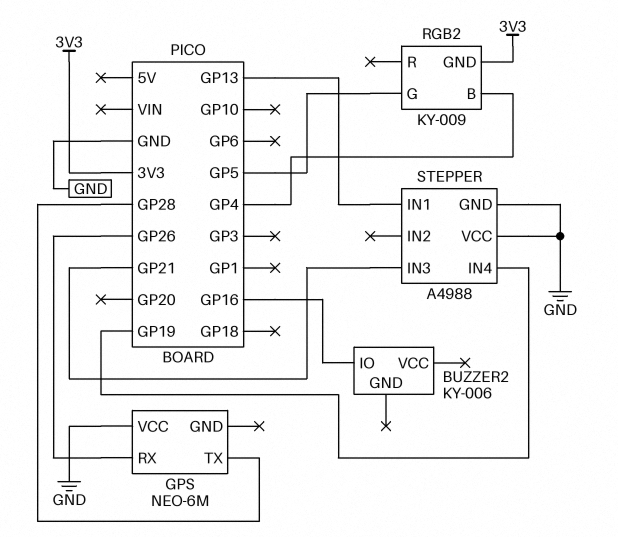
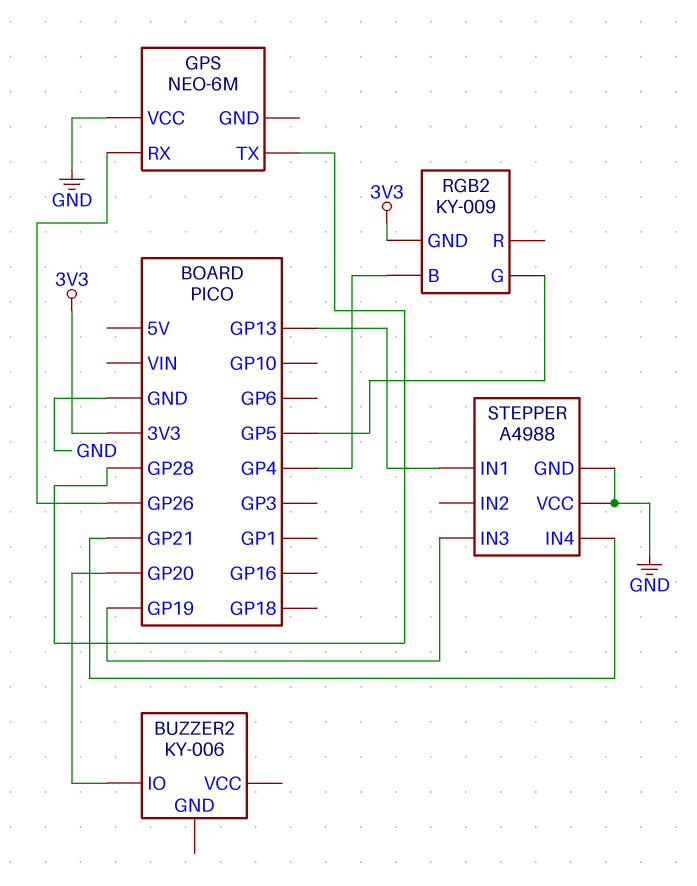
BUZZER2 pin IO: GP16 -> GP20
STEPPER pin IN3: GP21 -> GP19
STEPPER pin IN4: GP19 -> GP21

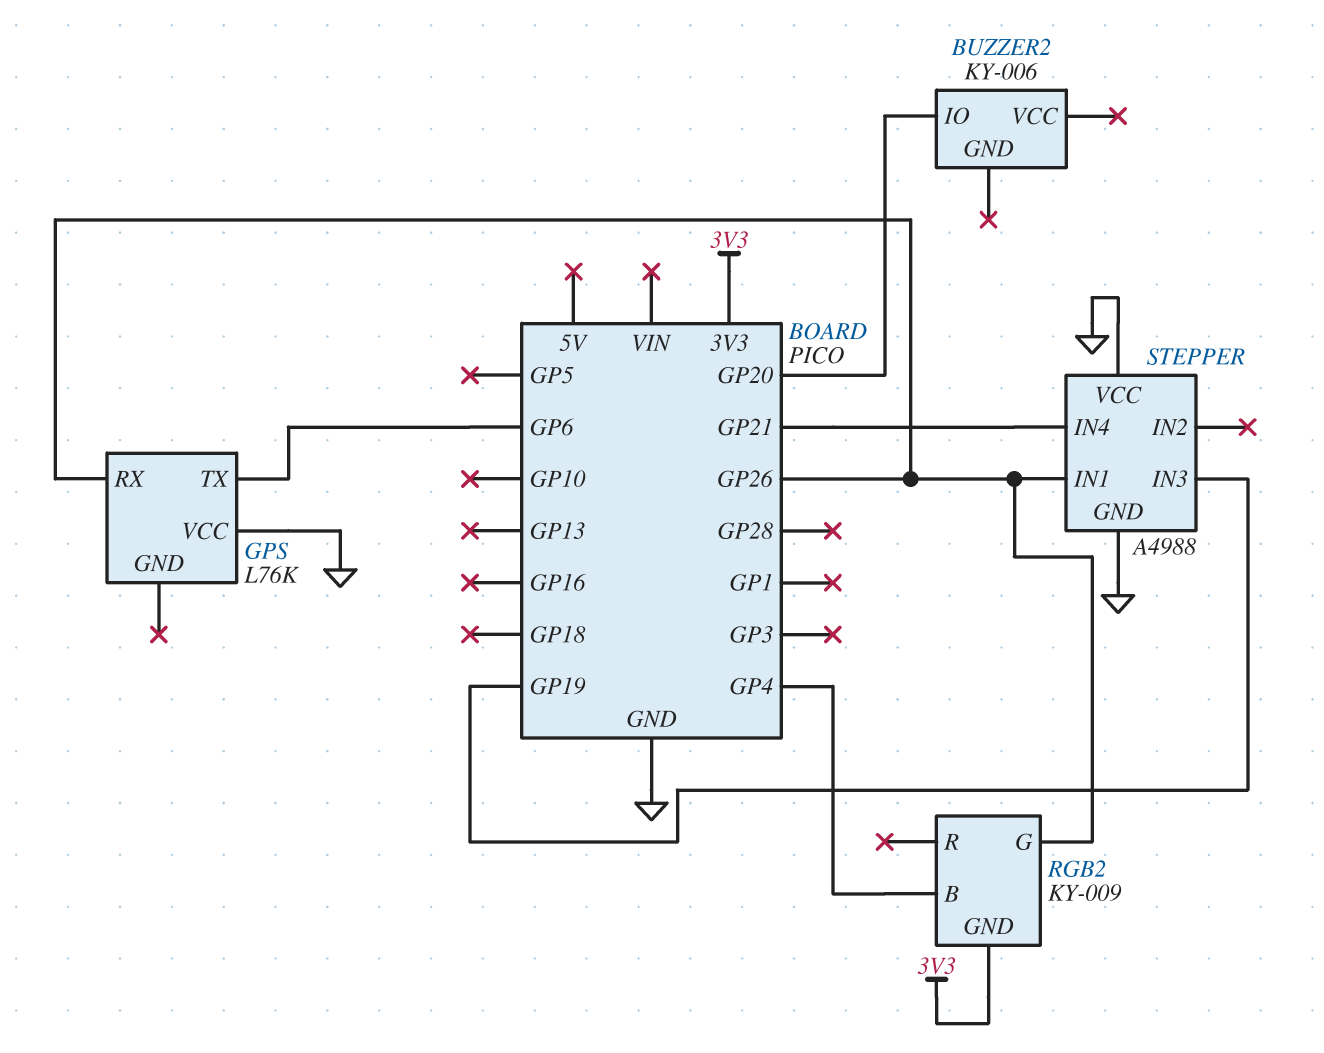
GPS: NEO-6M -> L76K
GPS pin TX: GP28 -> GP6
RGB2 pin G: GP5 -> GP26
STEPPER pin IN1: GP13 -> GP26

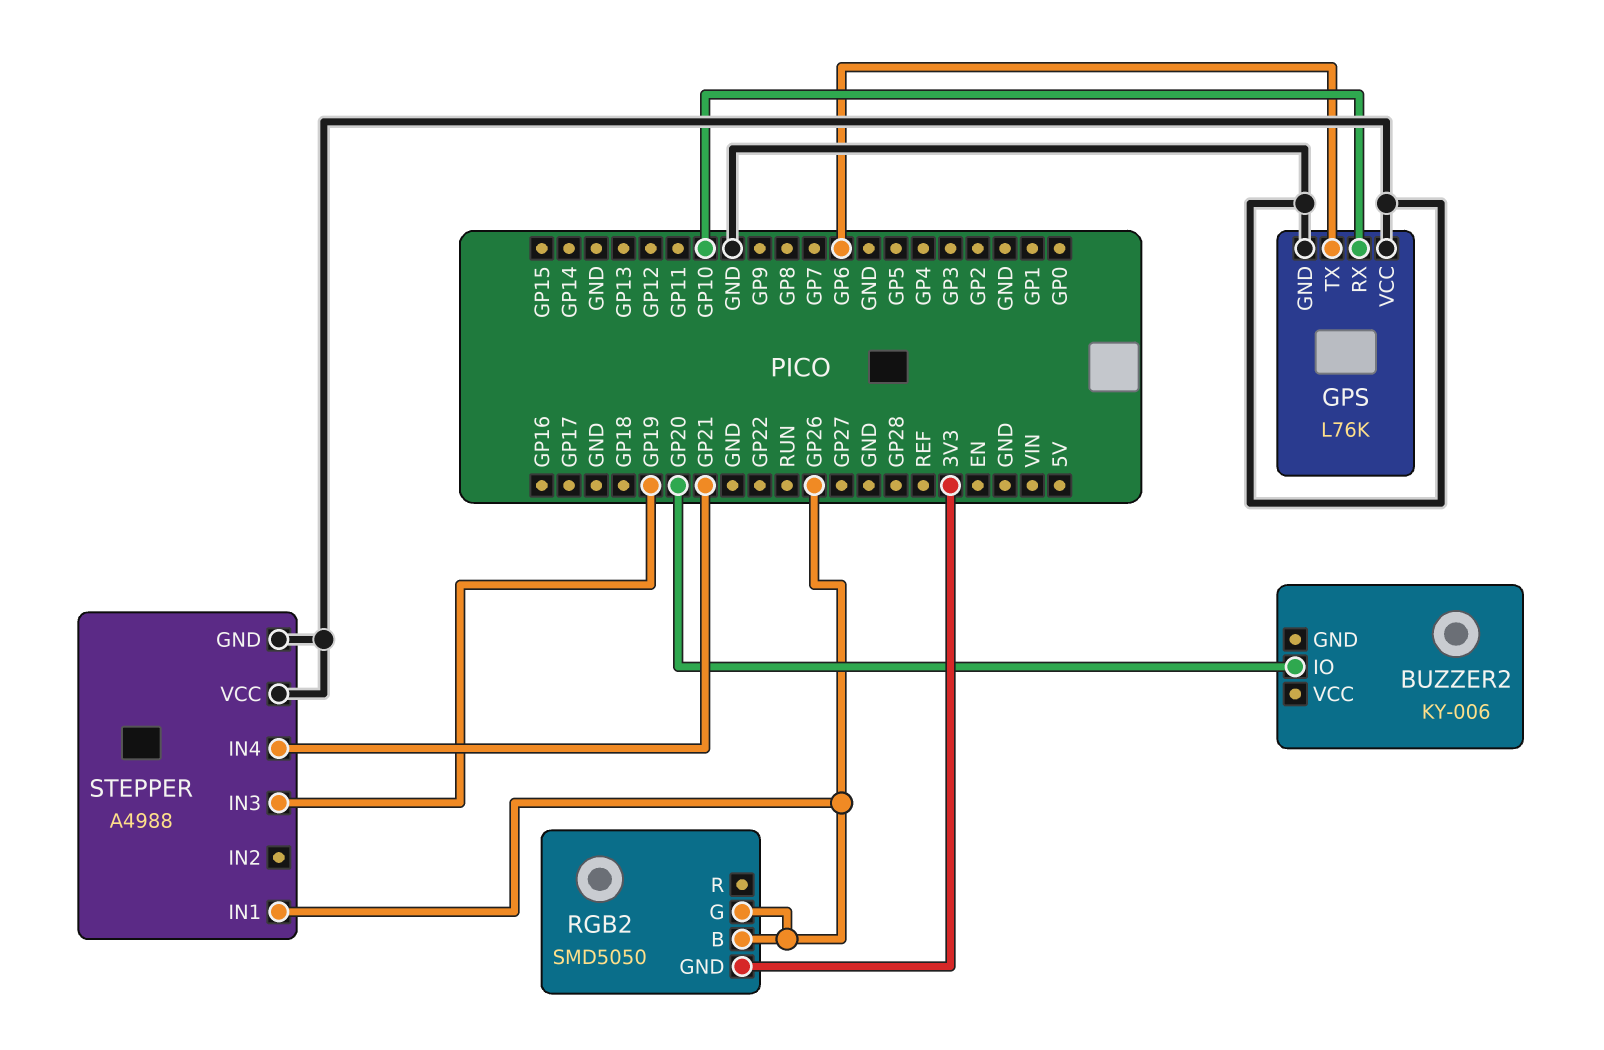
GPS pin GND: none -> GND
GPS pin RX: GP26 -> GP10
RGB2: KY-009 -> SMD5050
RGB2 pin B: GP4 -> GP26

